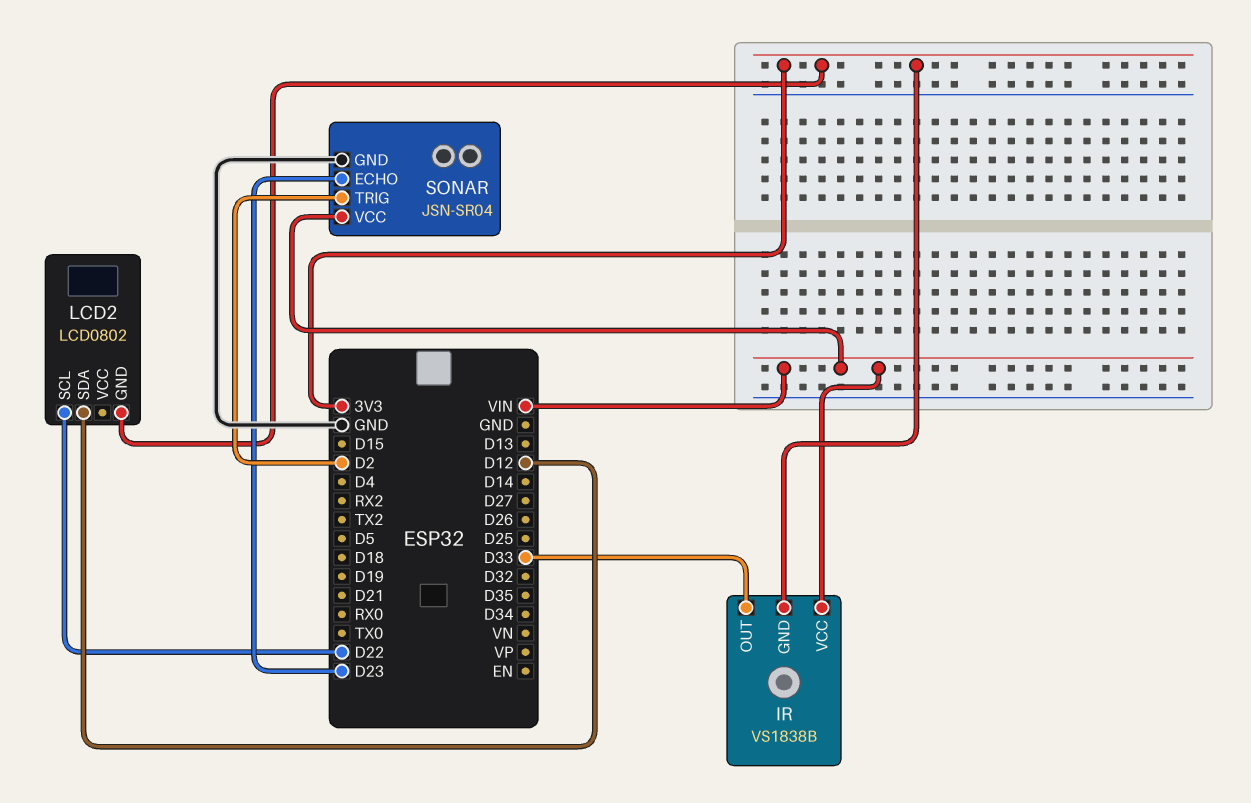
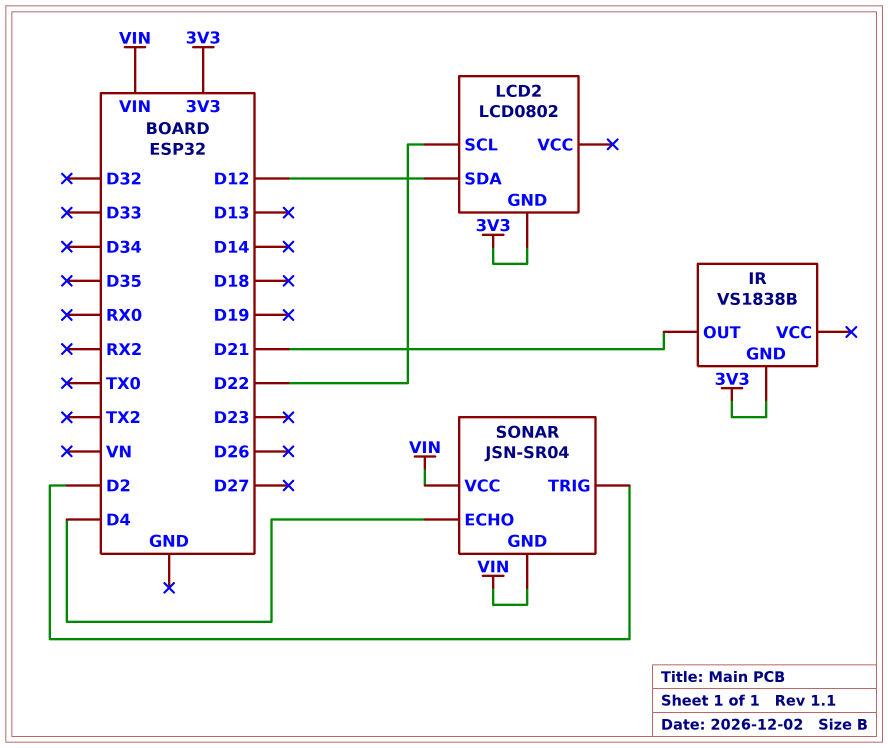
IR pin OUT: D33 -> D21
IR pin VCC: VIN -> none
SONAR pin ECHO: D23 -> D4
SONAR pin GND: GND -> VIN

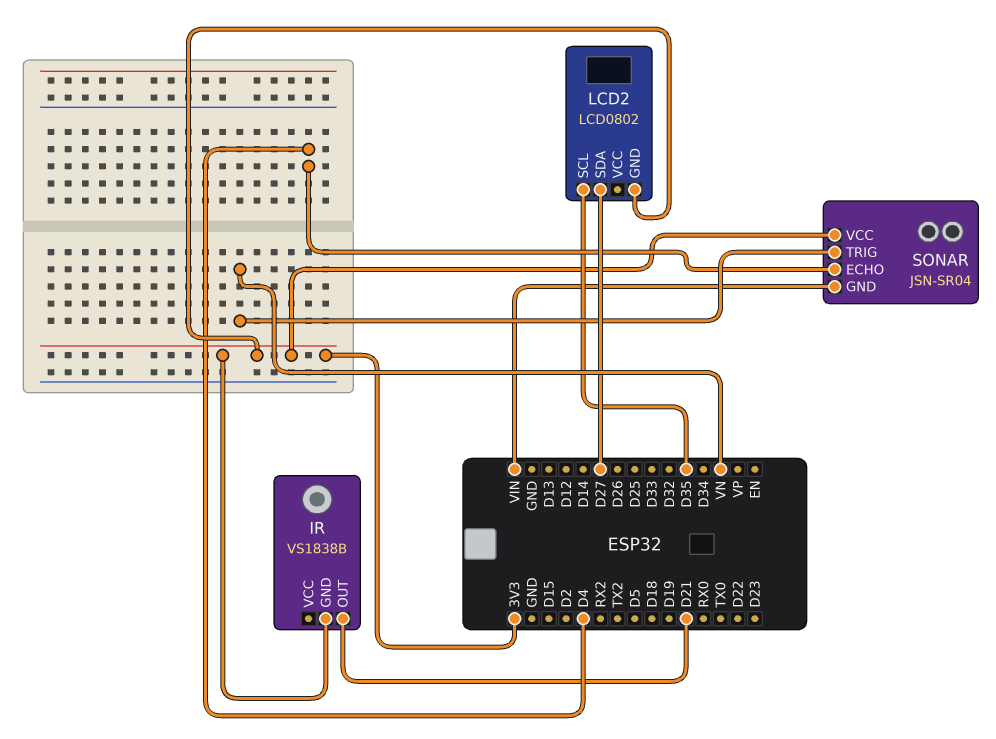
LCD2 pin SCL: D22 -> D35
LCD2 pin SDA: D12 -> D27
SONAR pin TRIG: D2 -> VN
SONAR pin VCC: VIN -> 3V3

